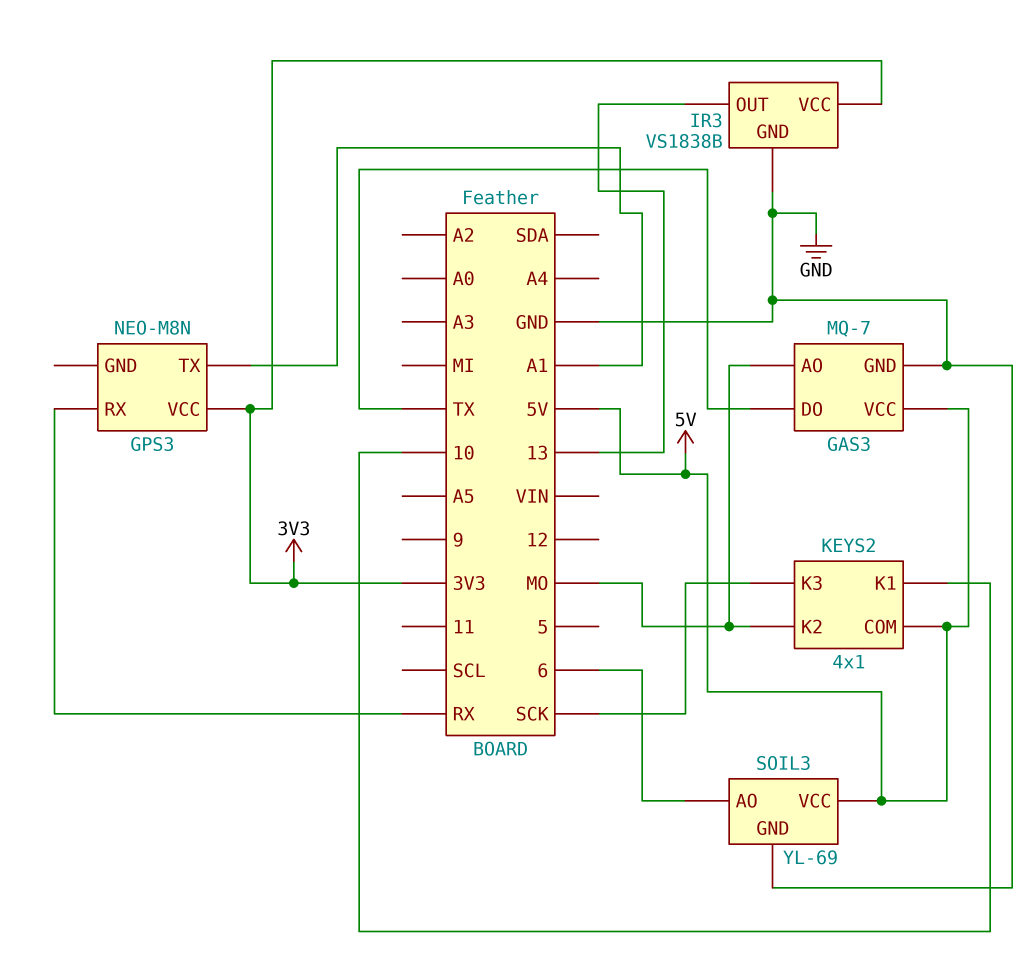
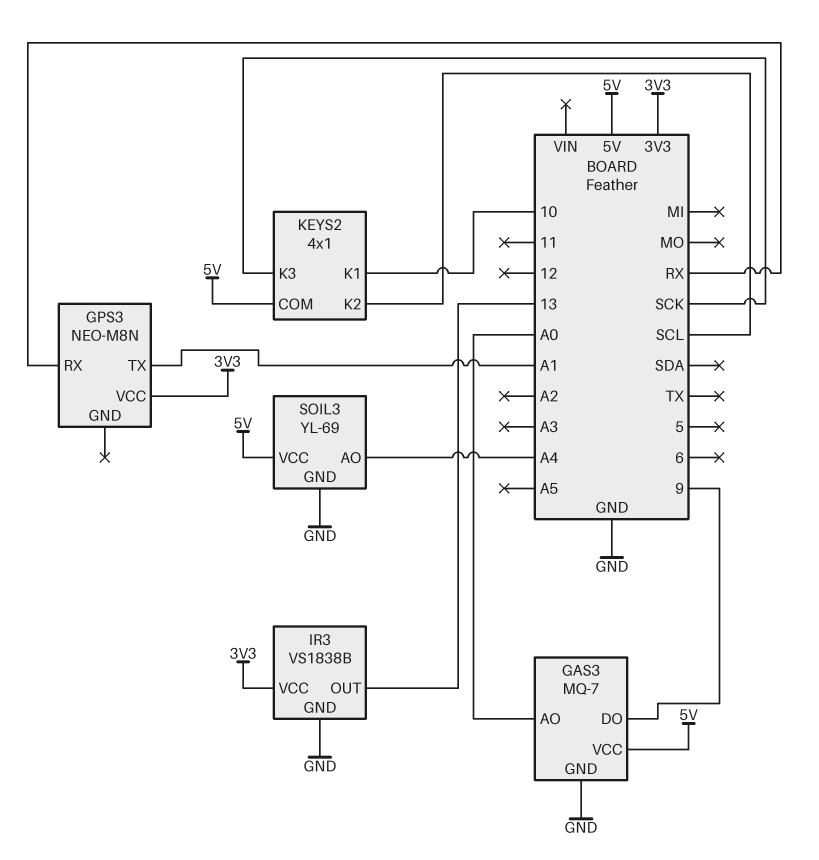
GAS3 pin AO: MO -> A0
GAS3 pin DO: TX -> 9
KEYS2 pin K2: MO -> SCL
SOIL3 pin AO: 6 -> A4

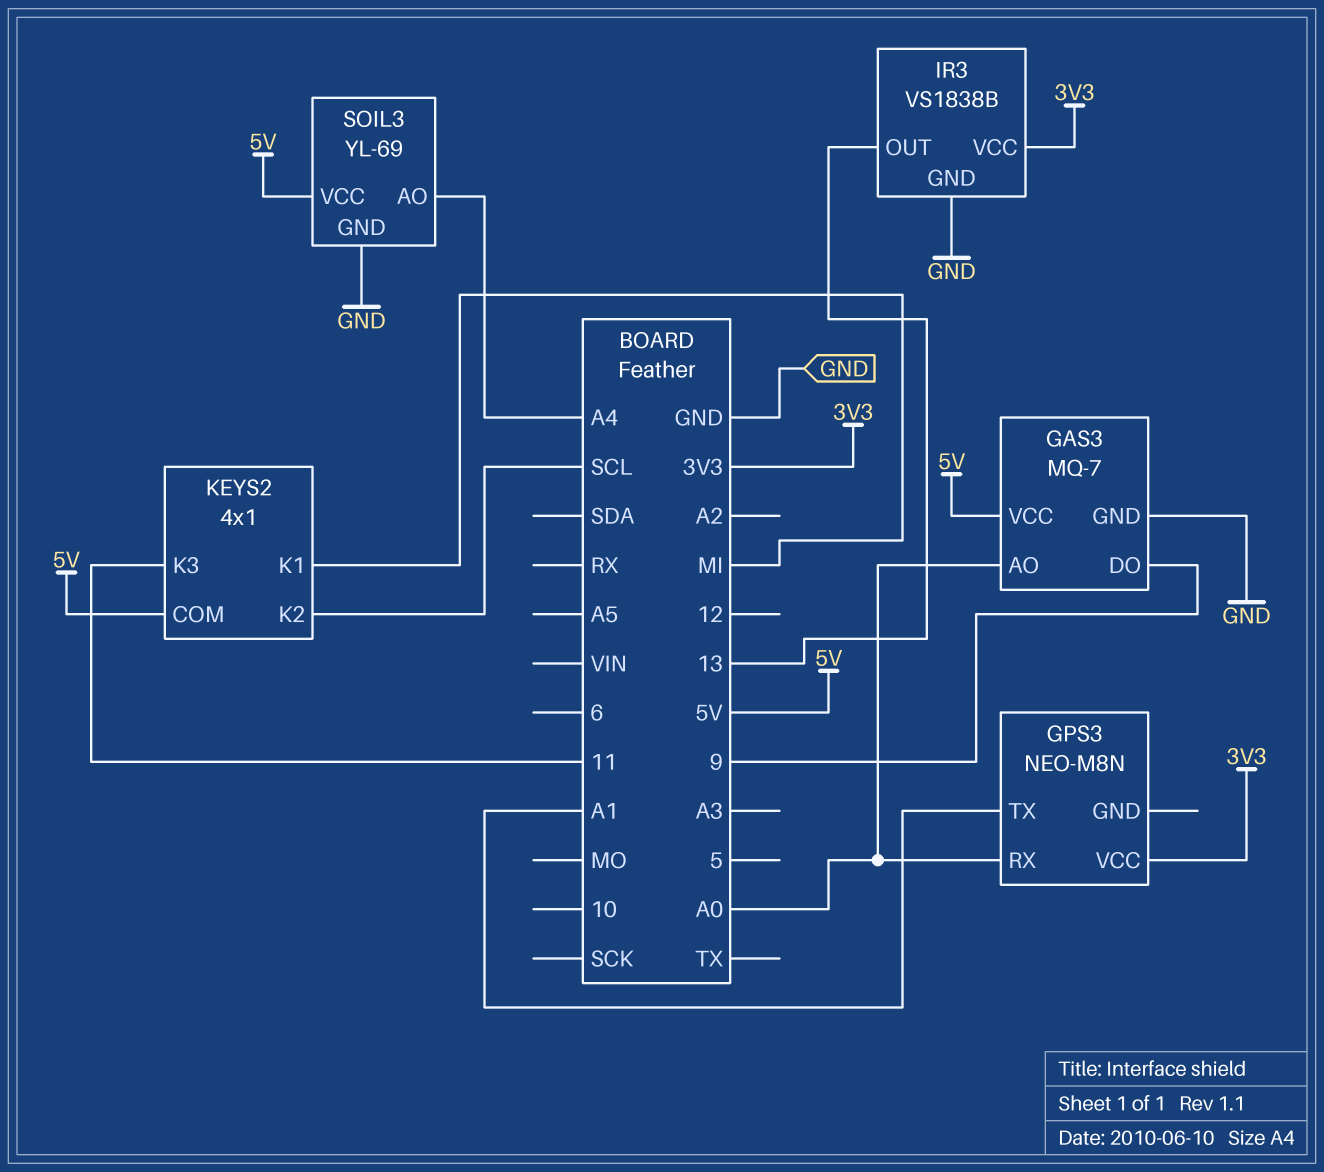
GPS3 pin RX: RX -> A0
KEYS2 pin K1: 10 -> MI
KEYS2 pin K3: SCK -> 11

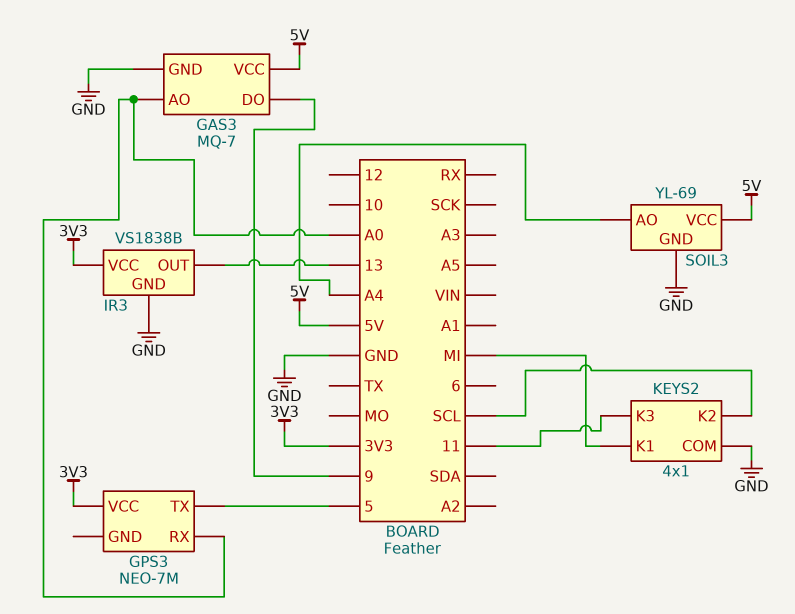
GPS3: NEO-M8N -> NEO-7M
GPS3 pin TX: A1 -> 5
KEYS2 pin COM: 5V -> GND

